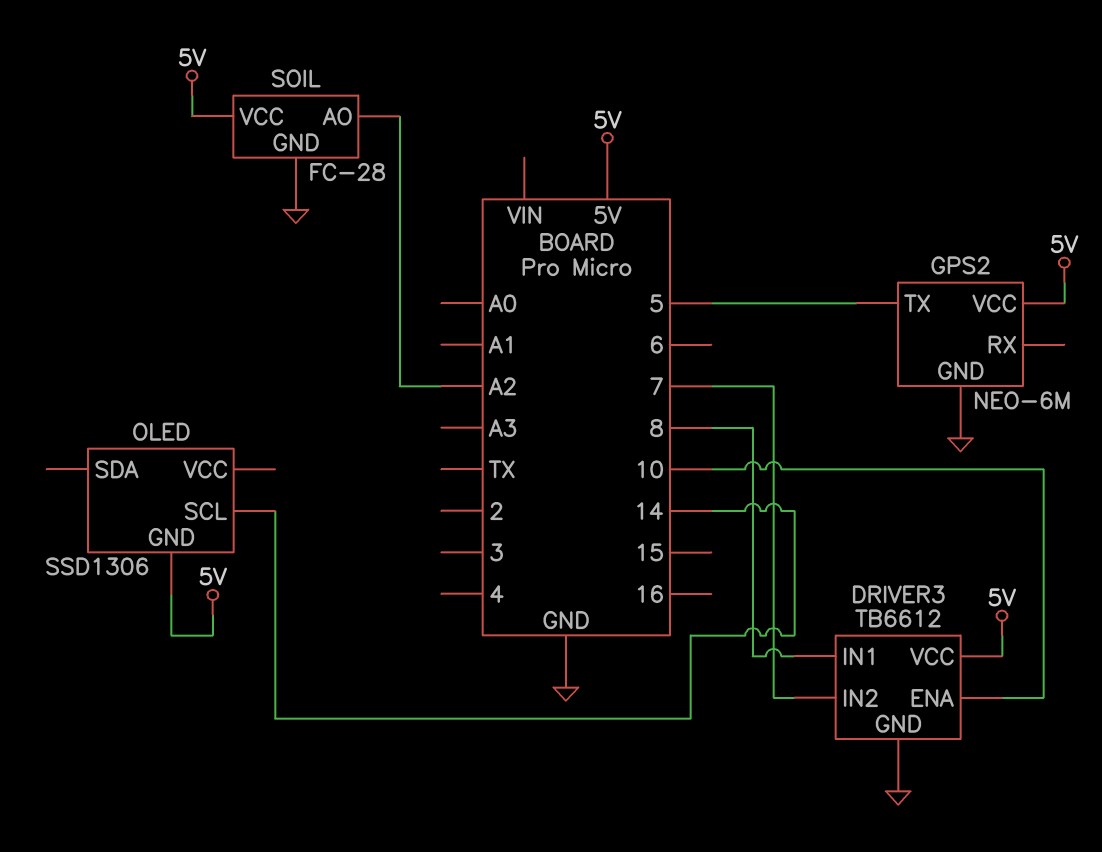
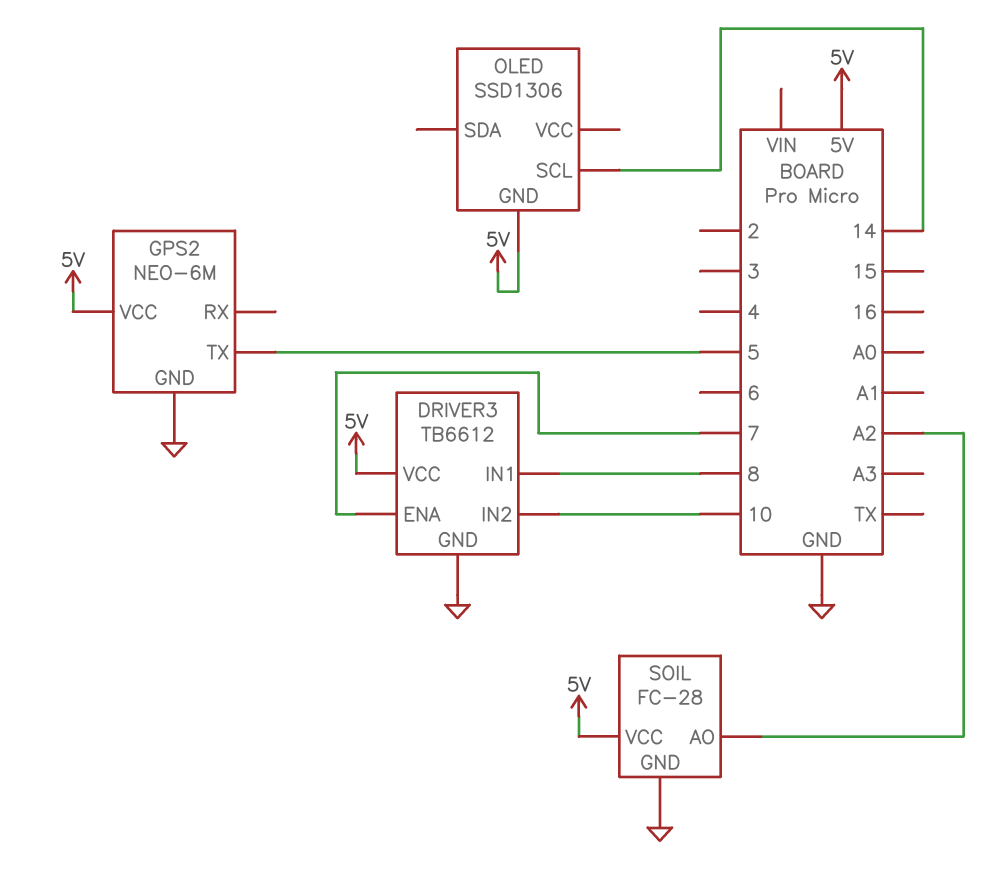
DRIVER3 pin ENA: 10 -> 7
DRIVER3 pin IN2: 7 -> 10

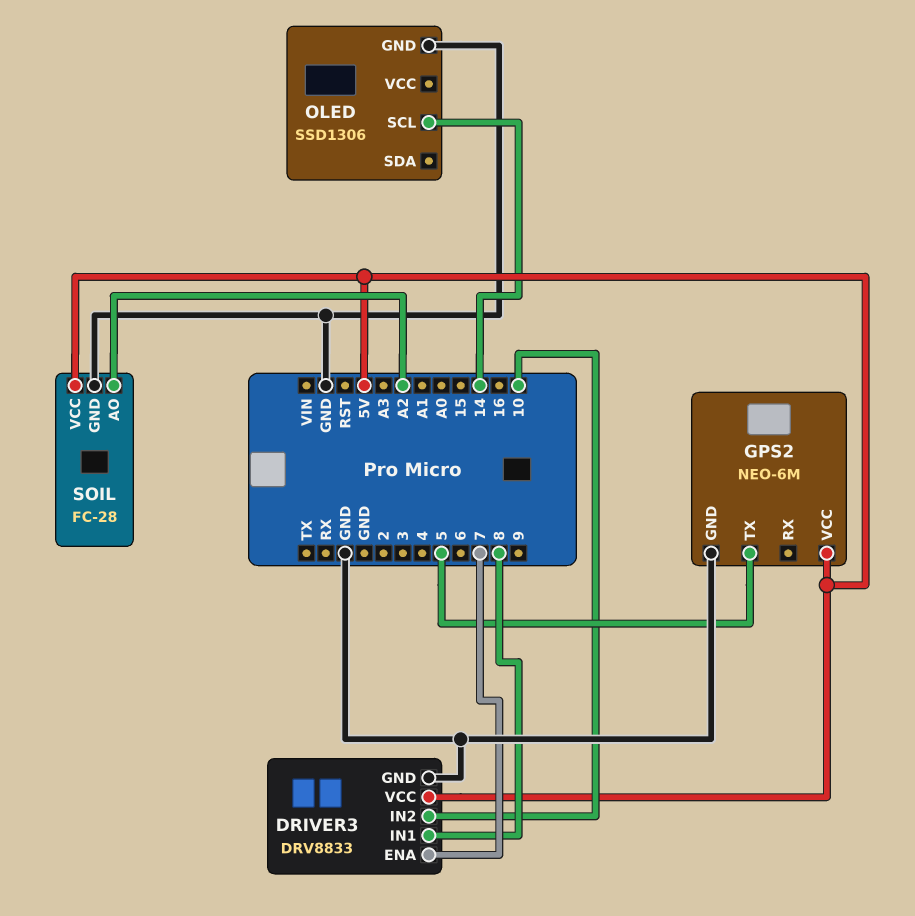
DRIVER3: TB6612 -> DRV8833
OLED pin GND: 5V -> GND

